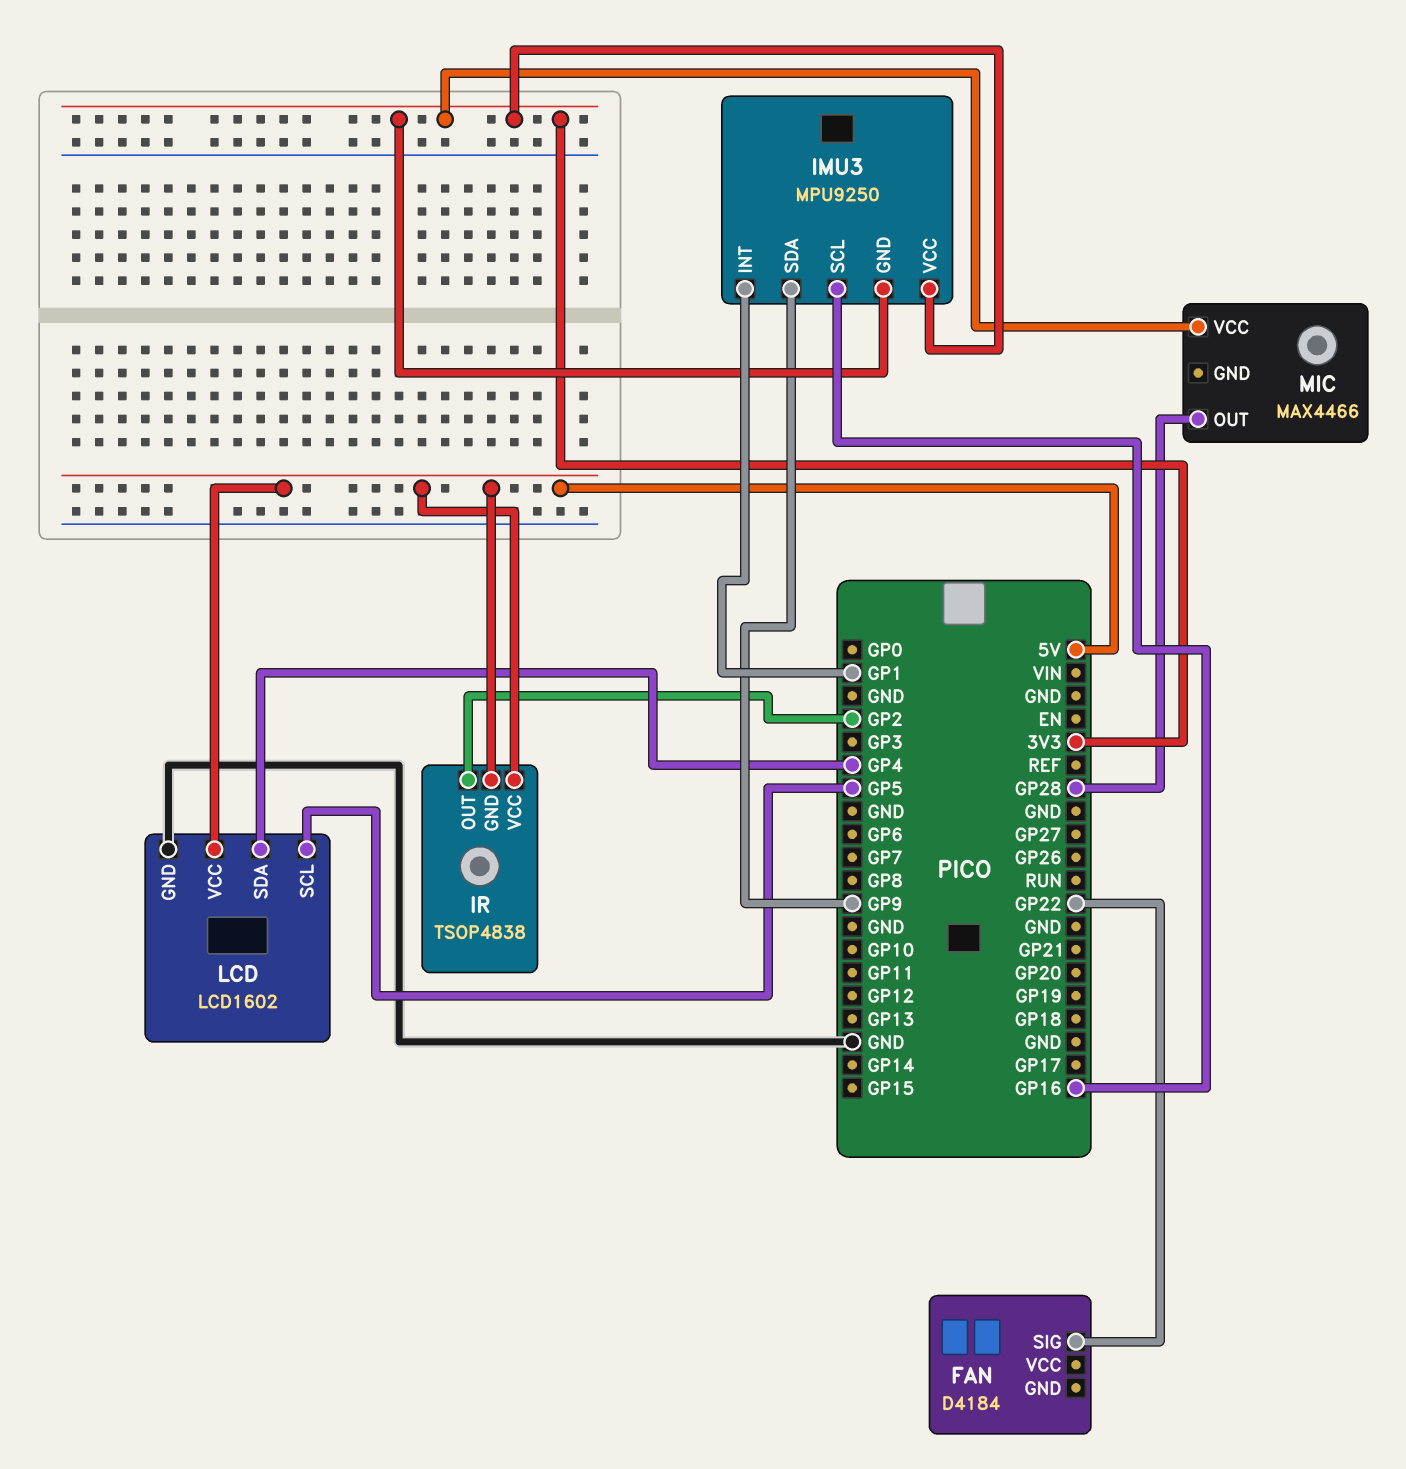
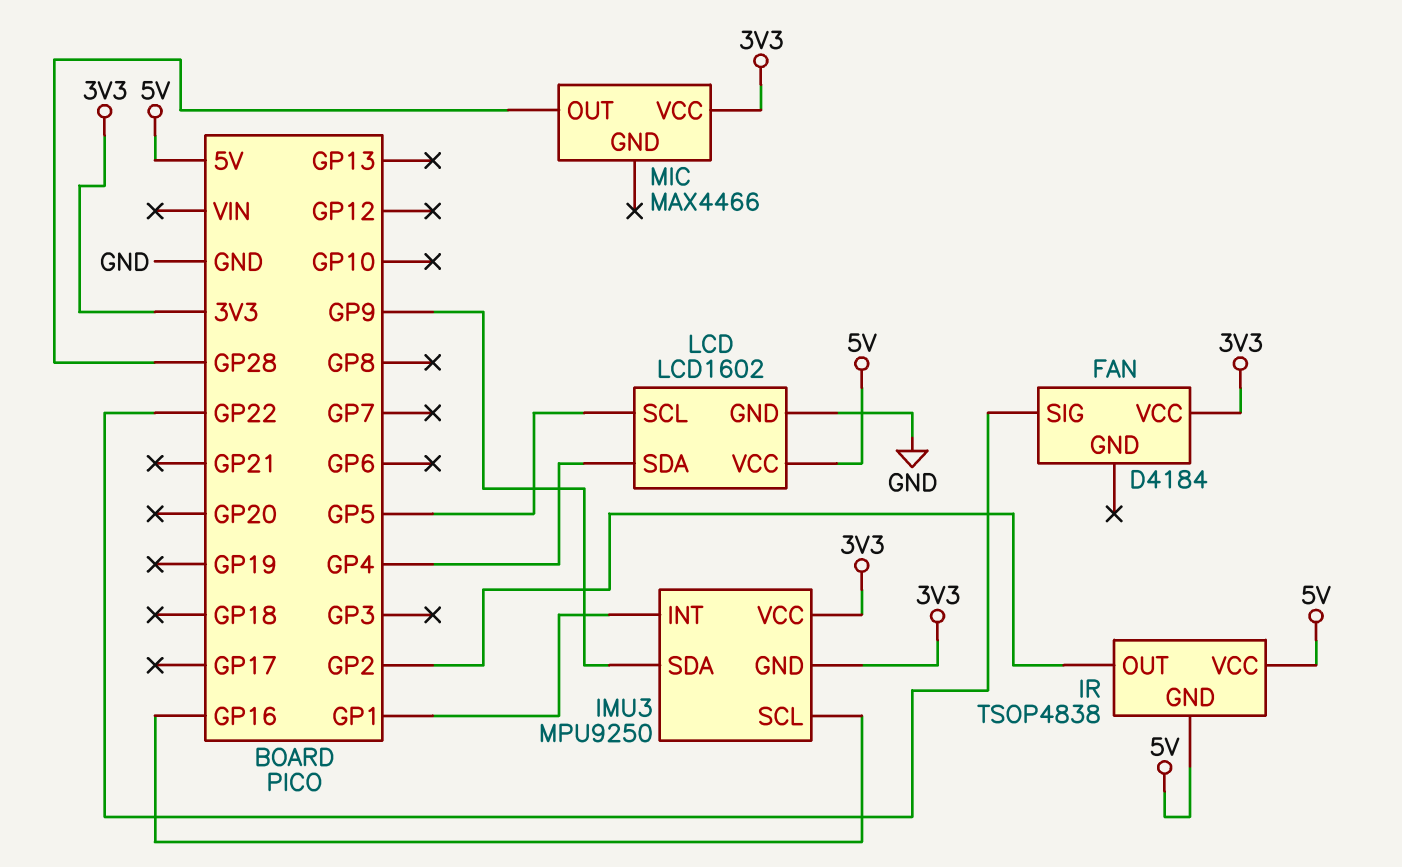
FAN pin VCC: none -> 3V3

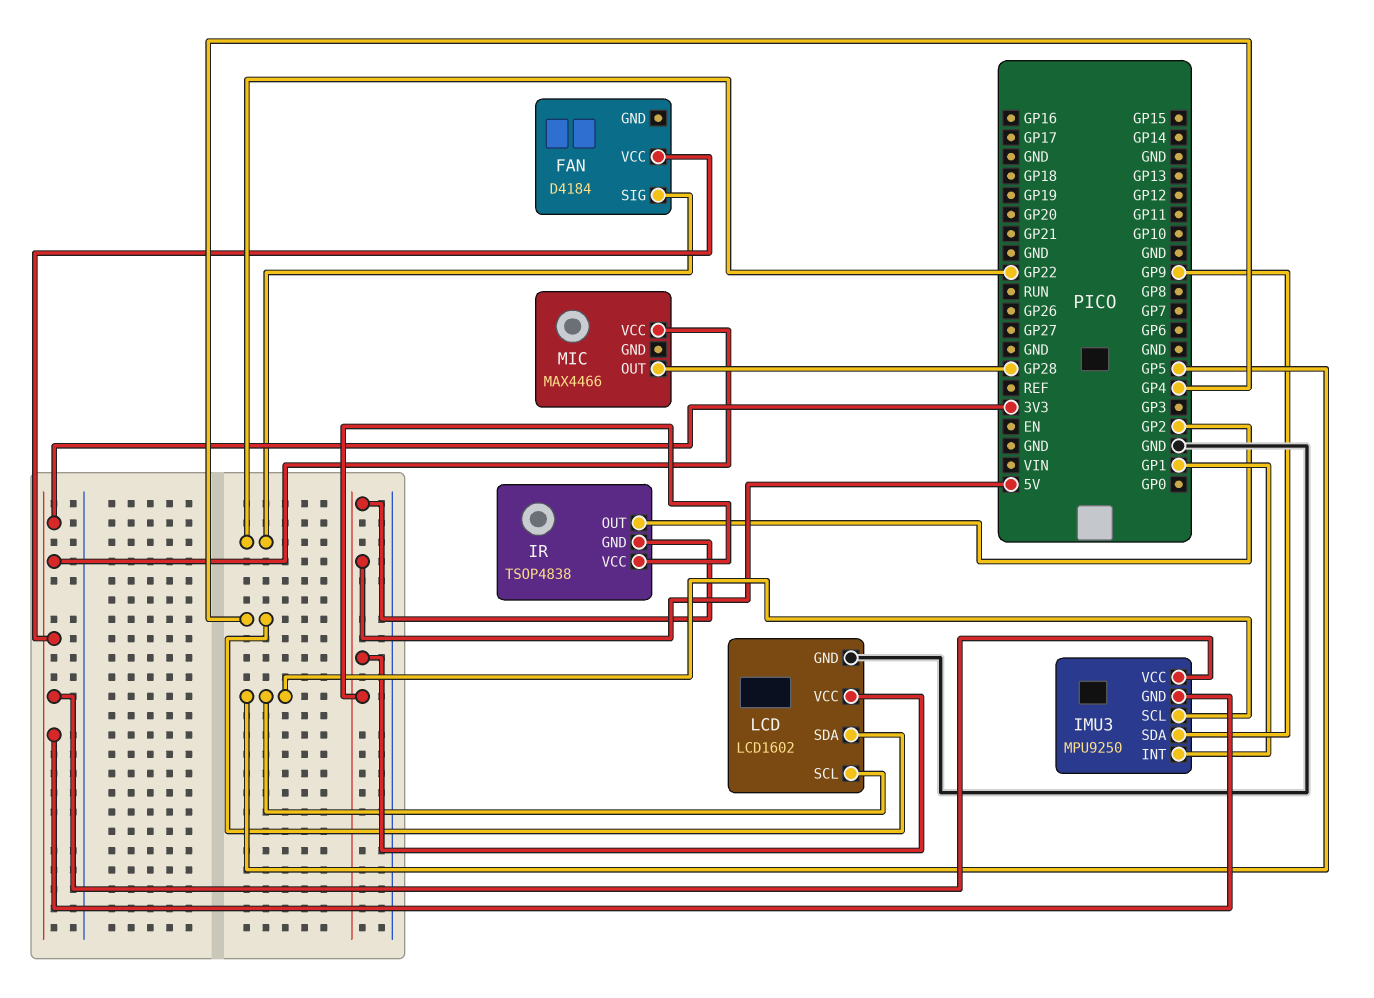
IMU3 pin SCL: GP16 -> GP5

